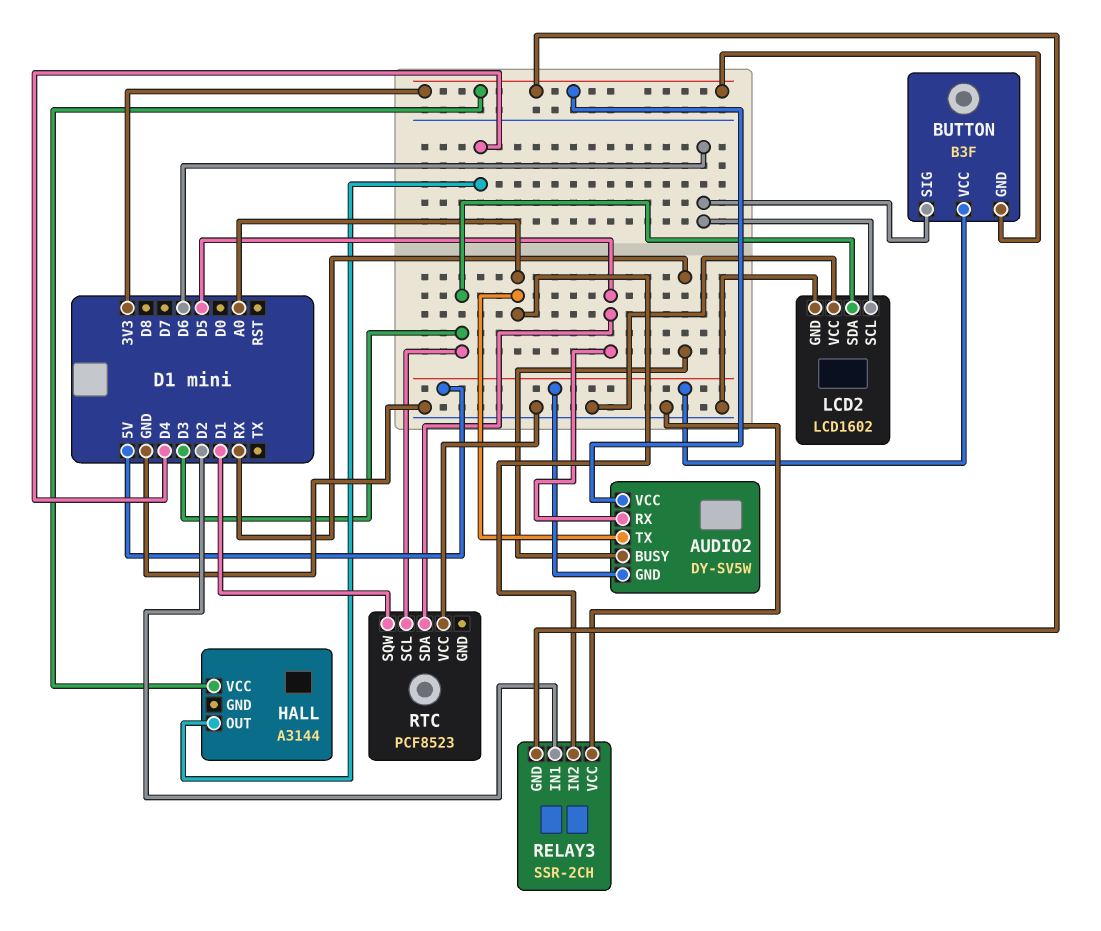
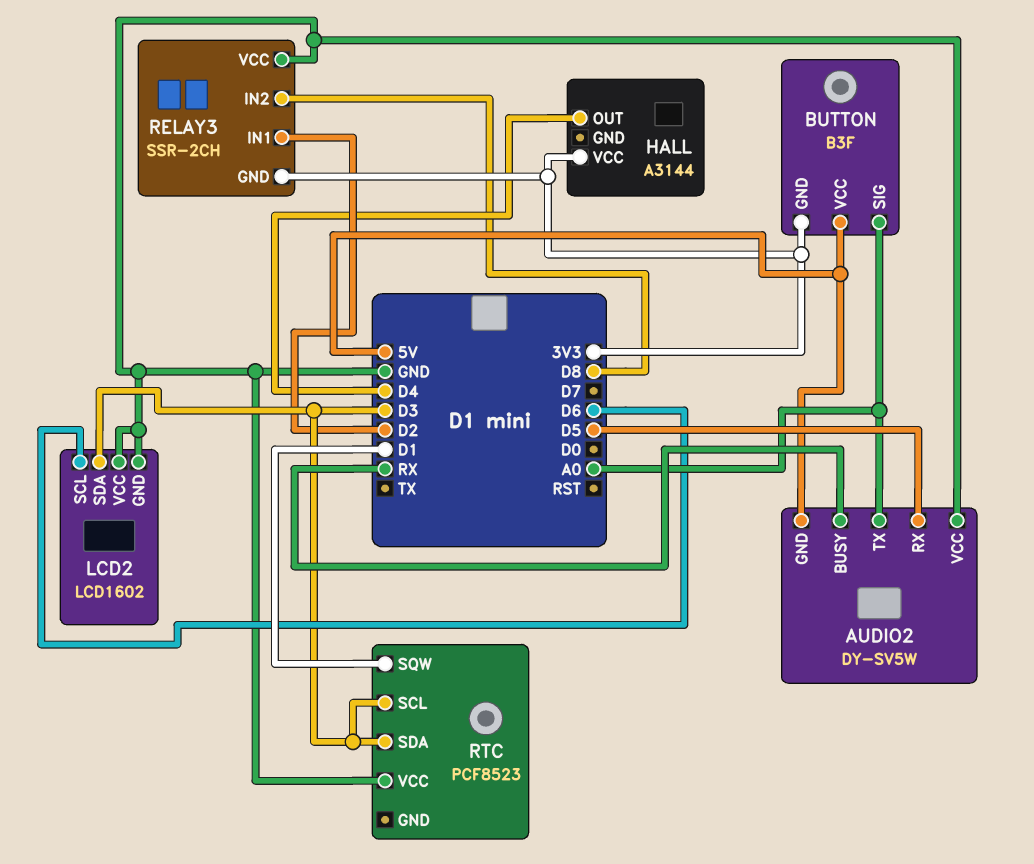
AUDIO2 pin VCC: 3V3 -> GND
BUTTON pin SIG: D6 -> A0
RELAY3 pin IN2: A0 -> D8
RTC pin SDA: D5 -> D3

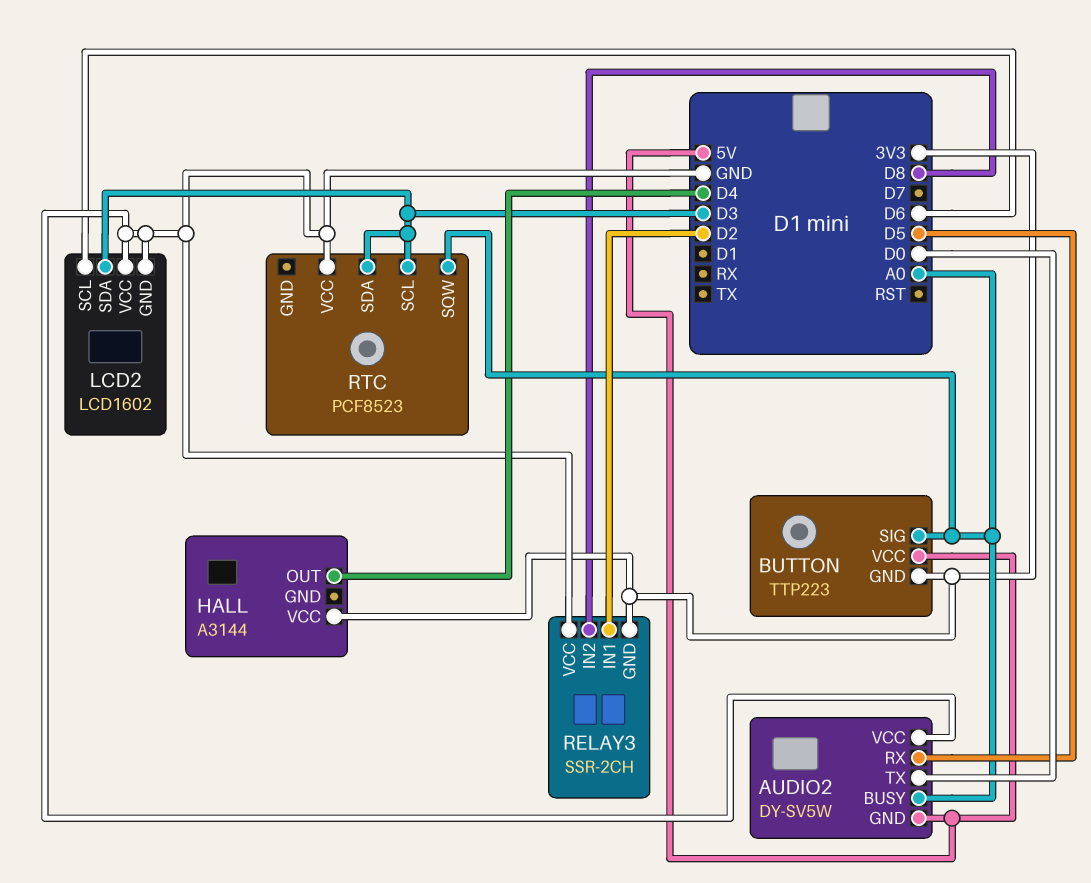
AUDIO2 pin BUSY: RX -> A0
AUDIO2 pin TX: A0 -> D0
BUTTON: B3F -> TTP223
RTC pin SQW: D1 -> A0

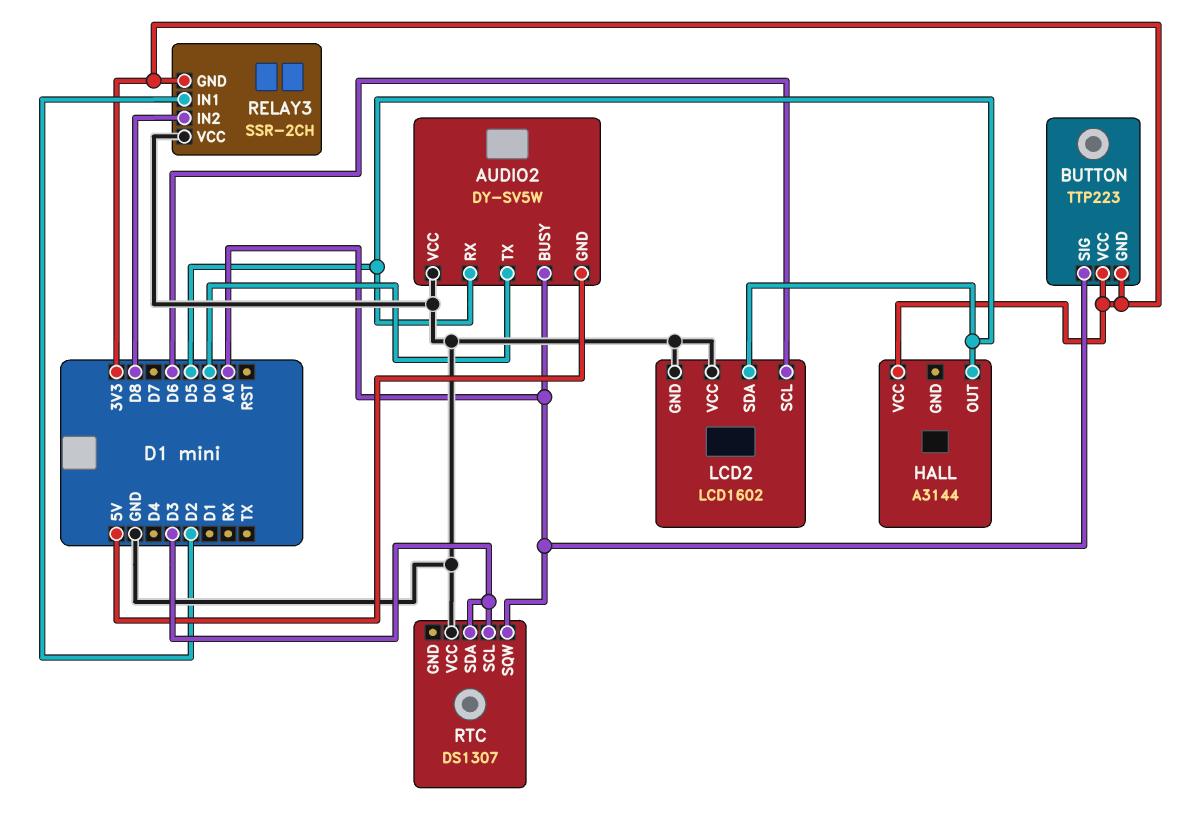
BUTTON pin VCC: 5V -> 3V3
HALL pin OUT: D4 -> D5
LCD2 pin SDA: D3 -> D5
RTC: PCF8523 -> DS1307

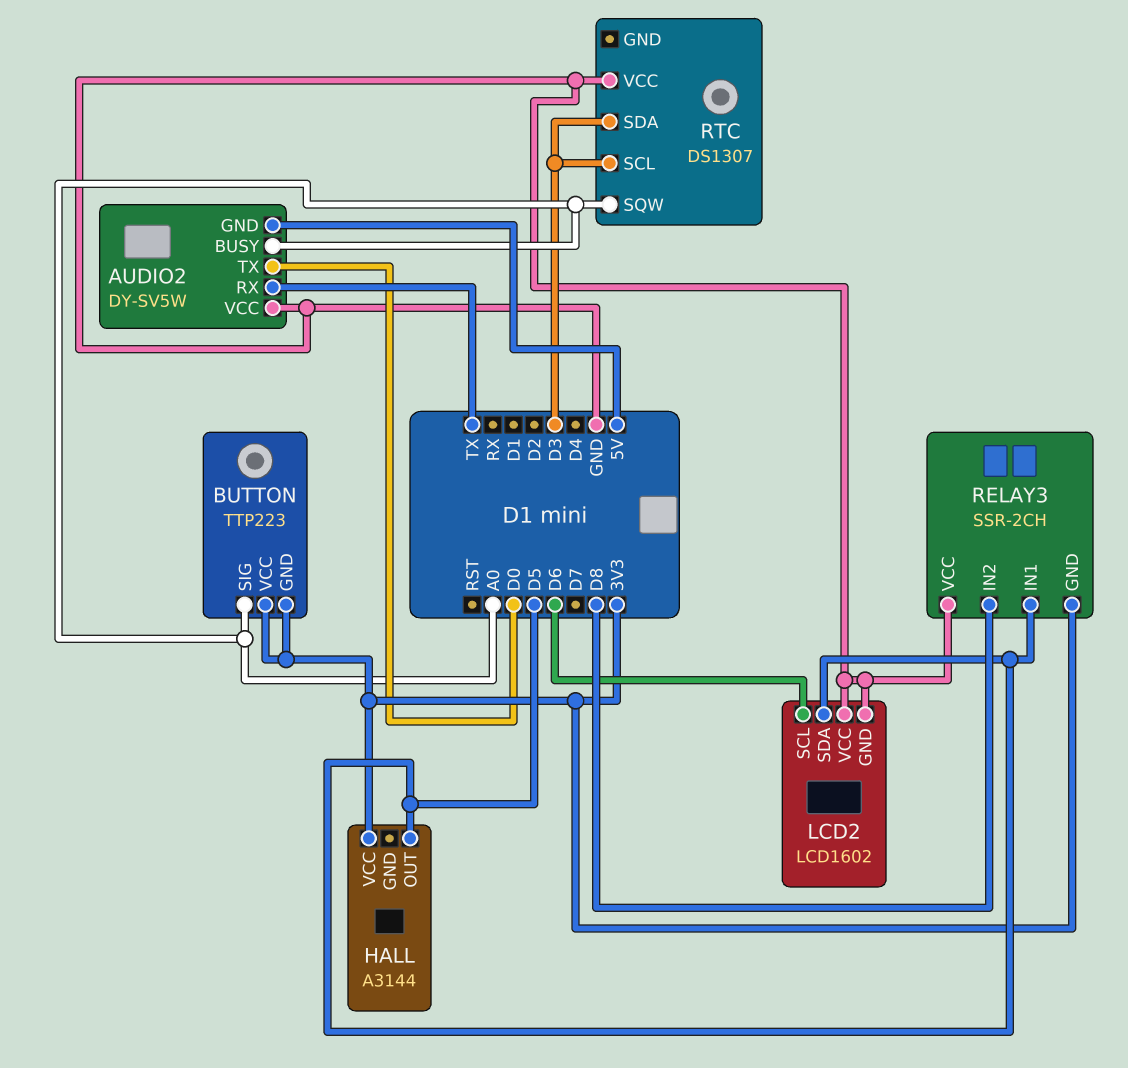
AUDIO2 pin RX: D5 -> TX
RELAY3 pin IN1: D2 -> D5

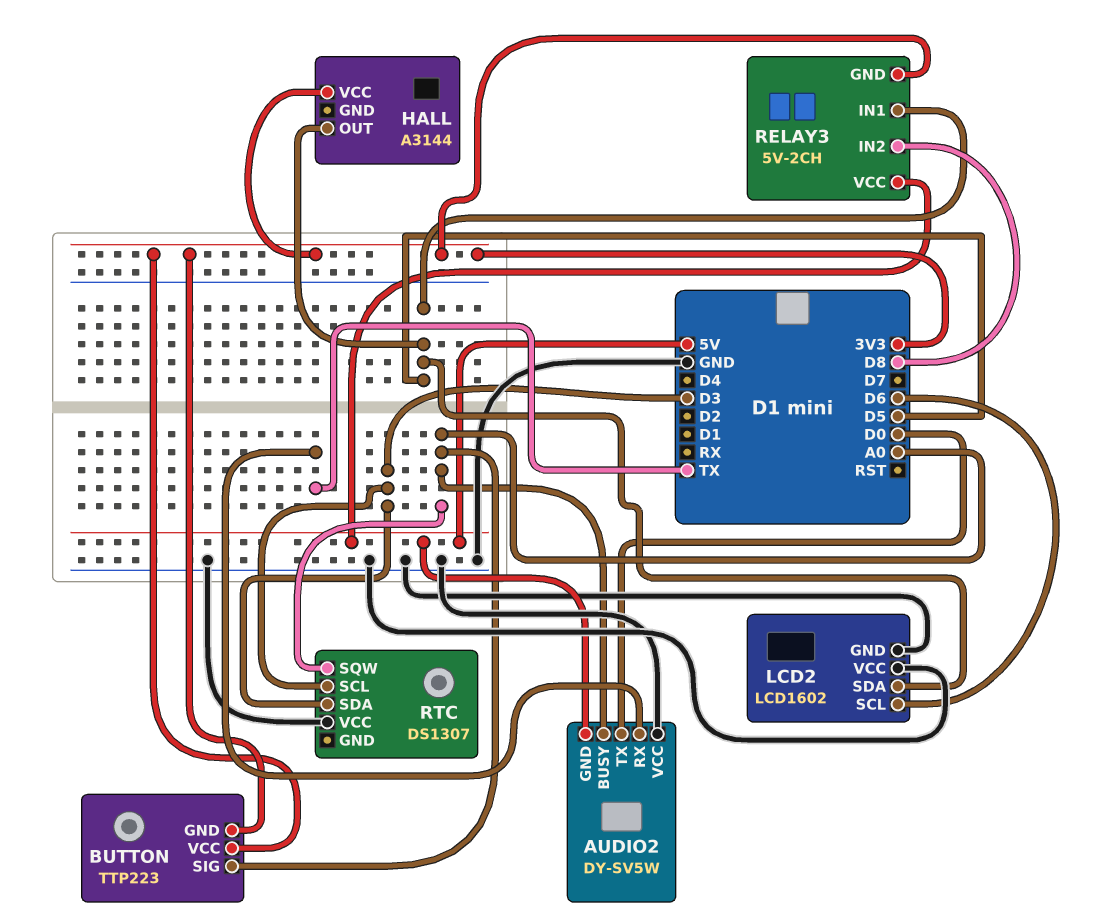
RELAY3: SSR-2CH -> 5V-2CH
RELAY3 pin VCC: GND -> 5V

